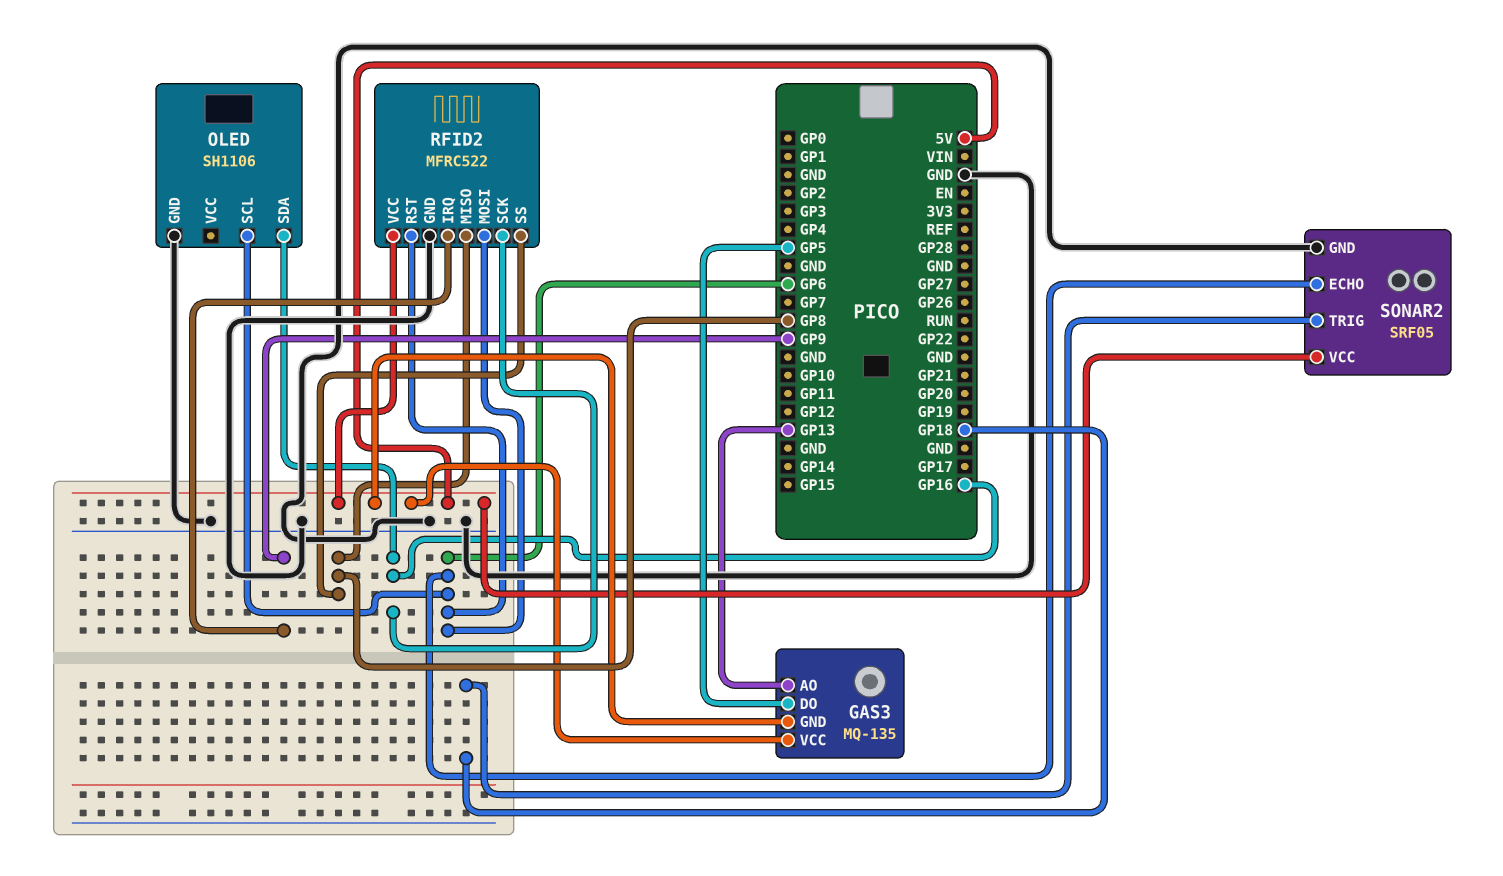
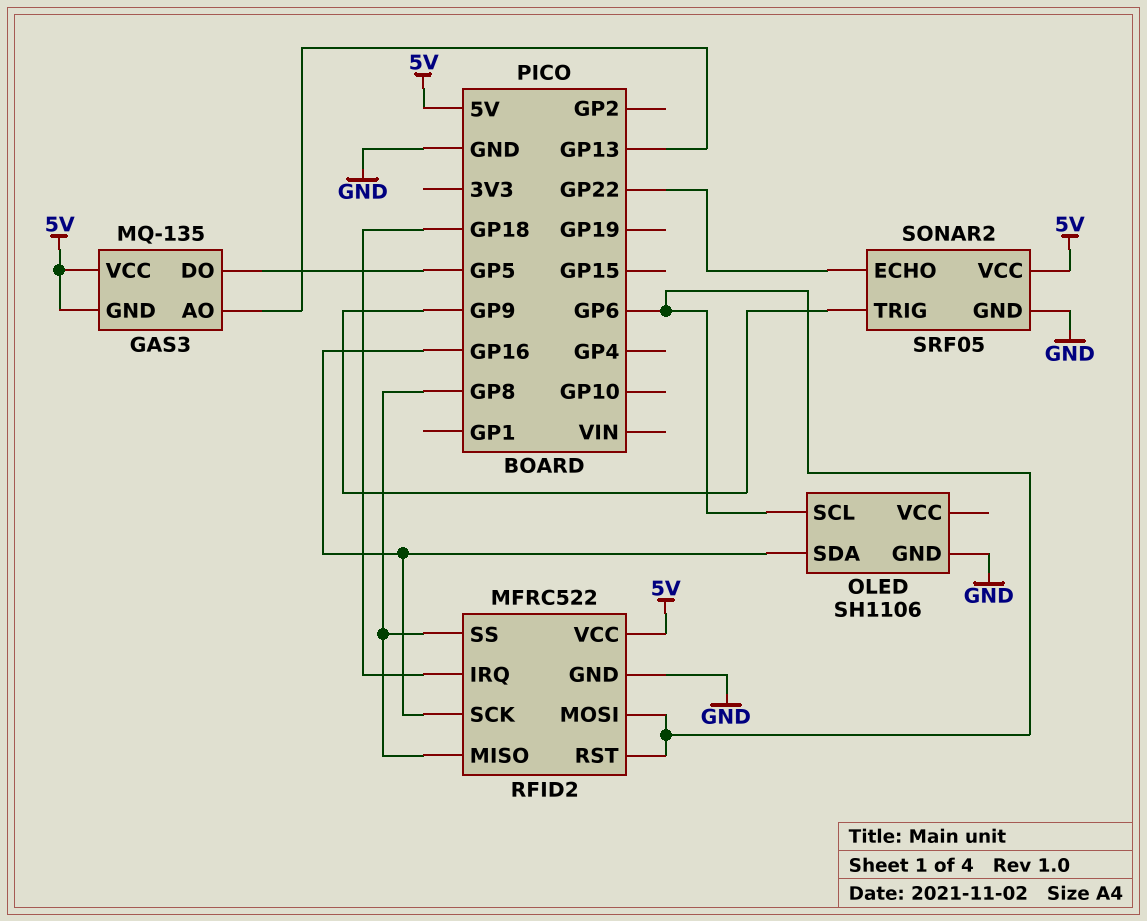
RFID2 pin IRQ: GP9 -> GP18
SONAR2 pin ECHO: GP6 -> GP22
SONAR2 pin TRIG: GP18 -> GP9

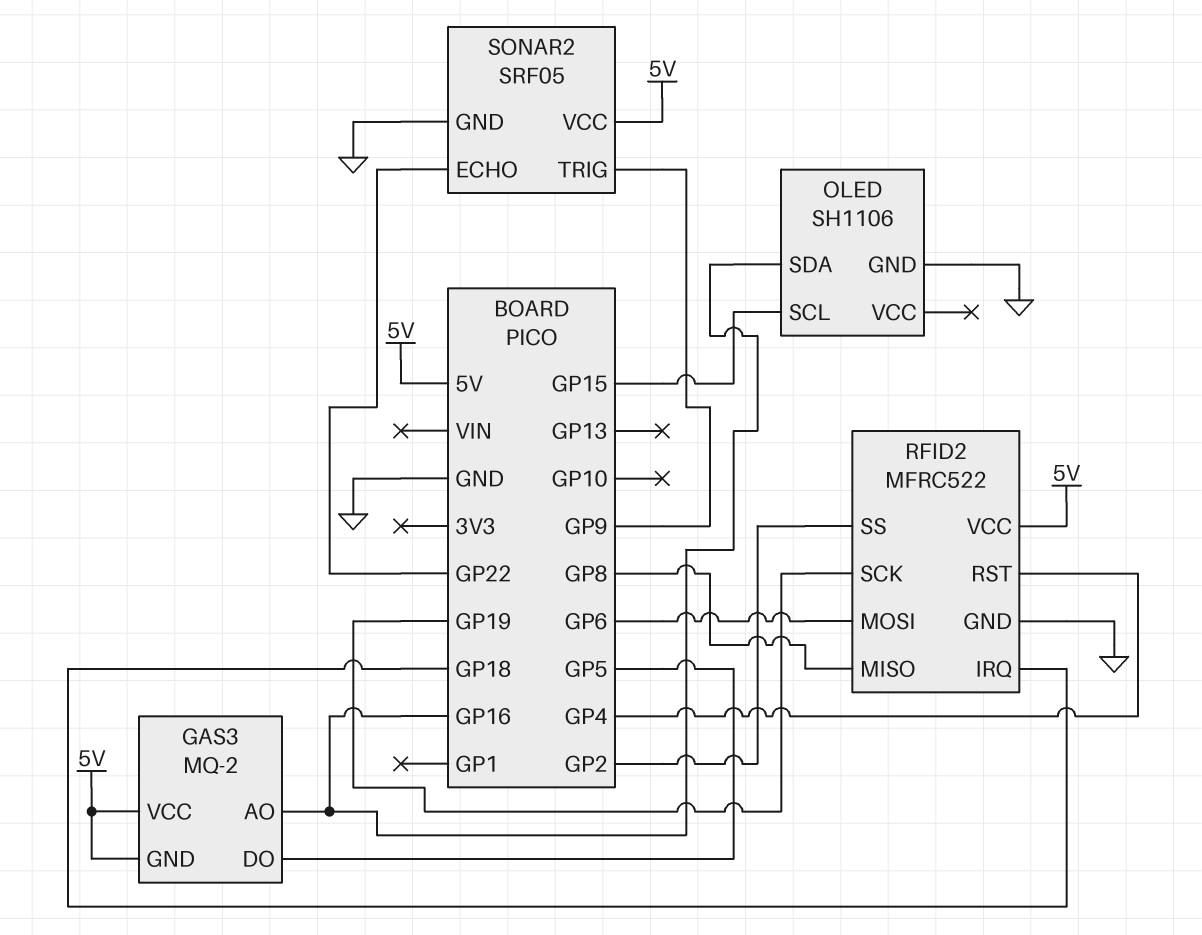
GAS3: MQ-135 -> MQ-2
GAS3 pin AO: GP13 -> GP16
OLED pin SCL: GP6 -> GP15
RFID2 pin RST: GP6 -> GP4
RFID2 pin SCK: GP16 -> GP19
RFID2 pin SS: GP8 -> GP2

